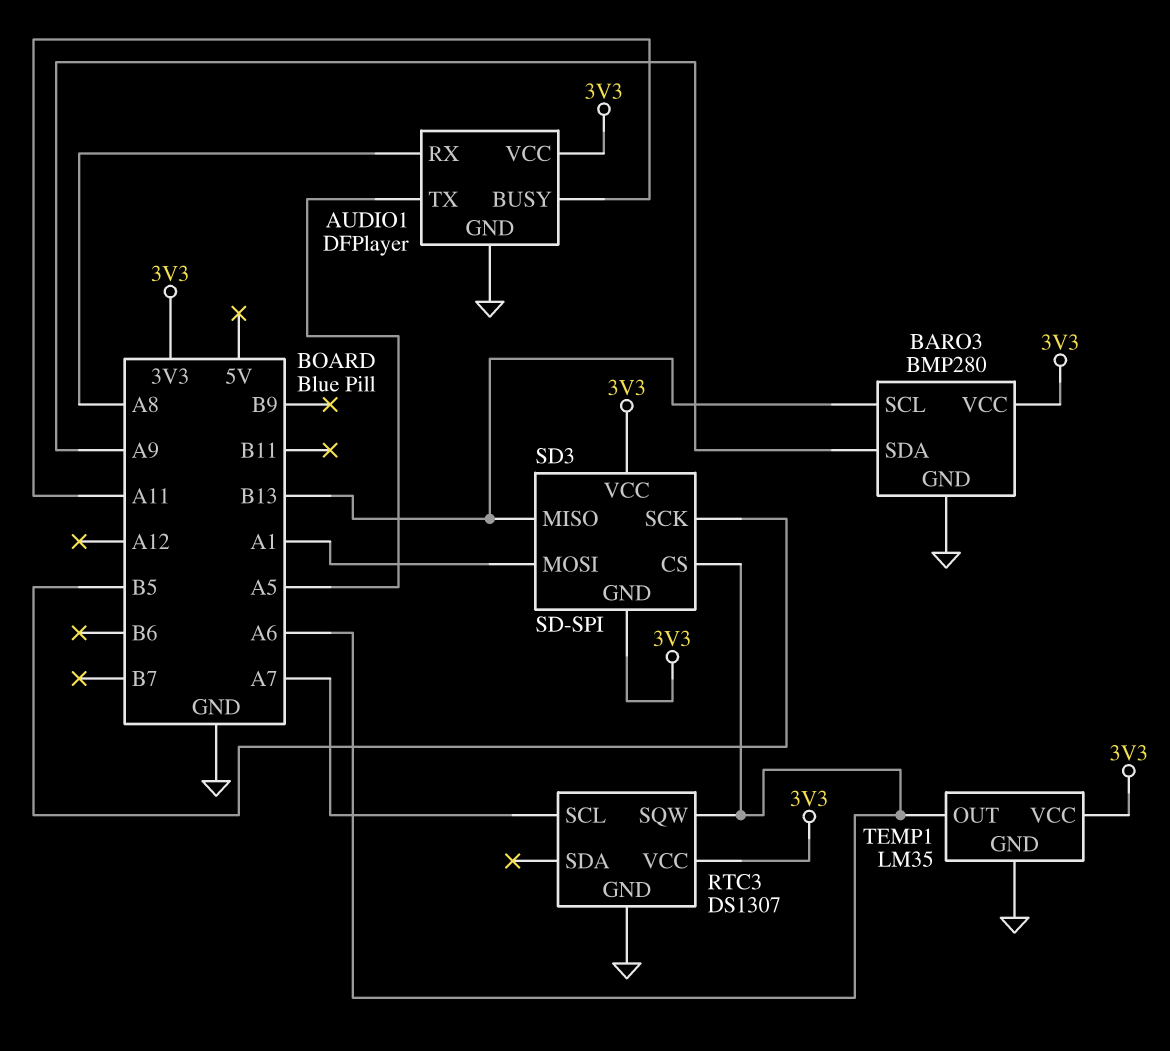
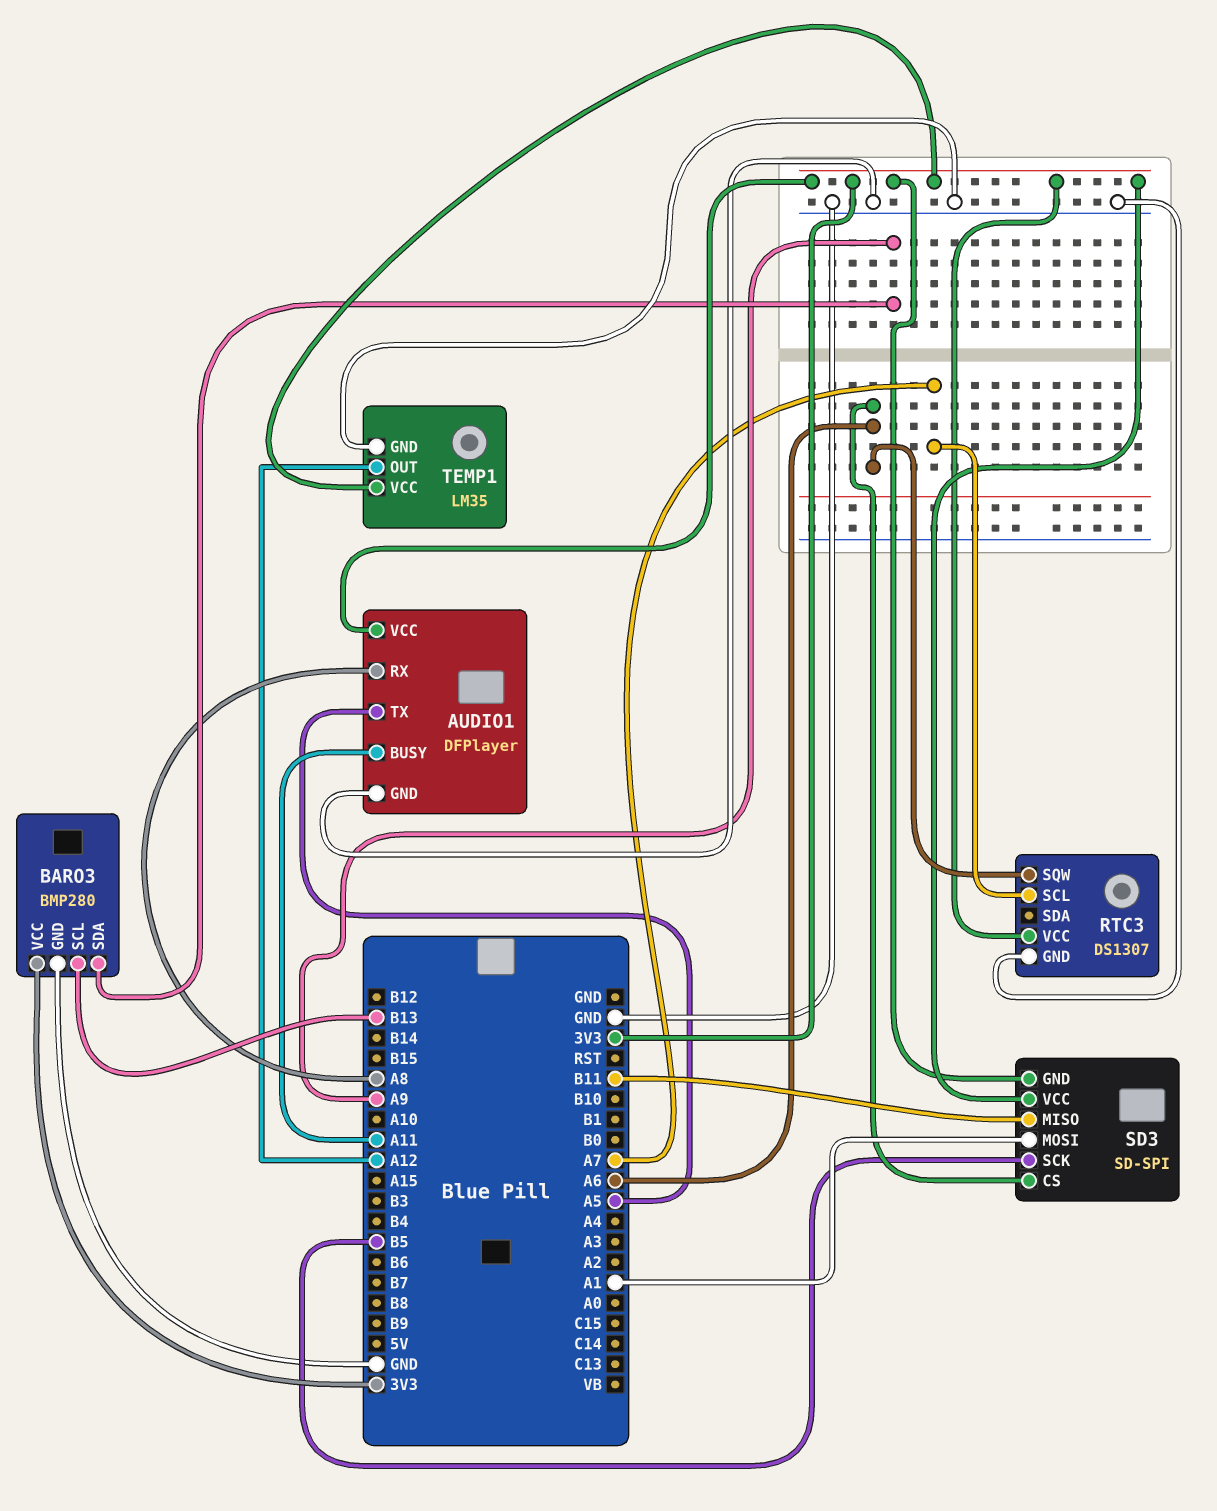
SD3 pin MISO: B13 -> B11
TEMP1 pin OUT: A6 -> A12

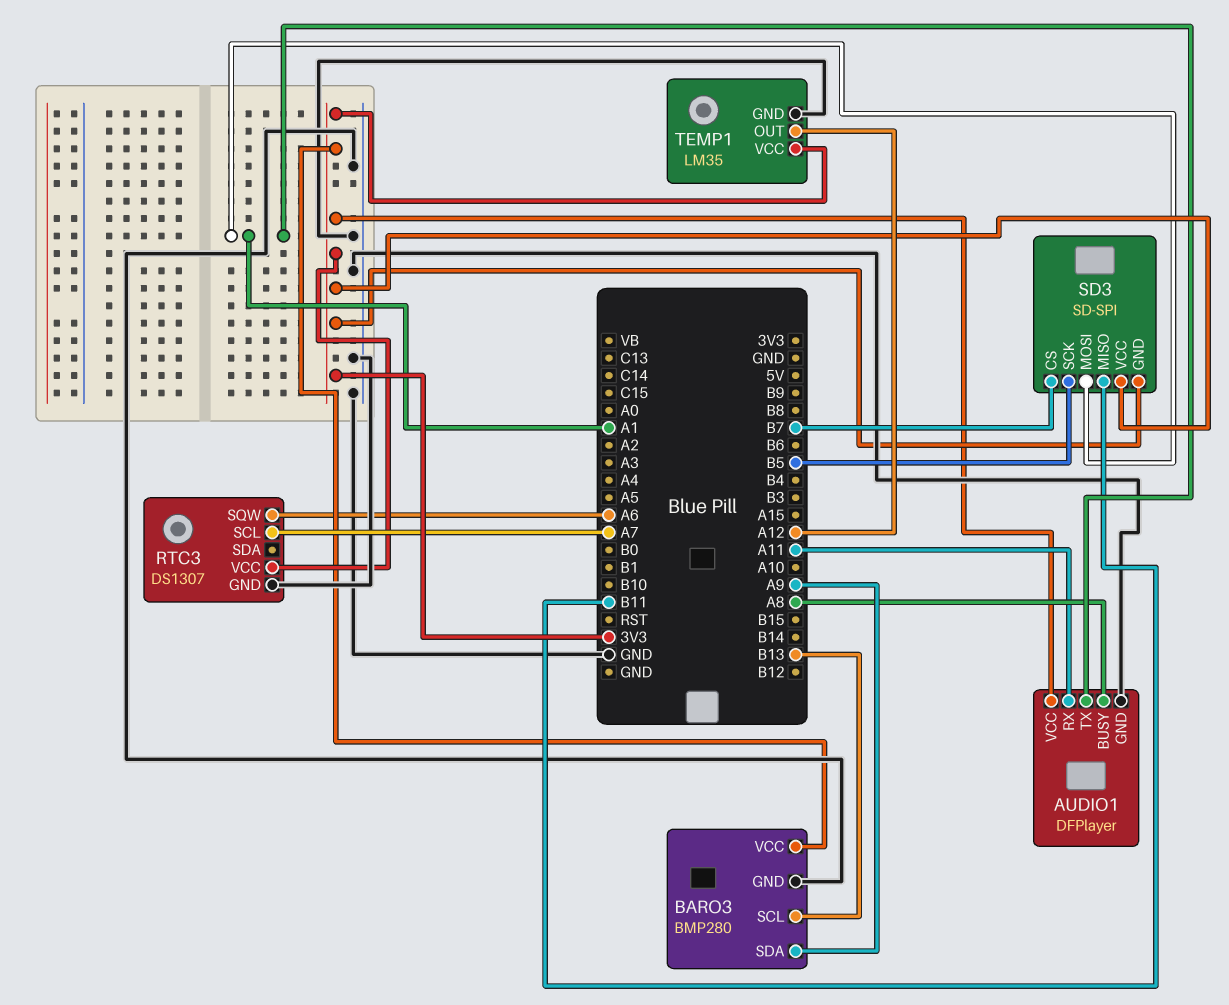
AUDIO1 pin BUSY: A11 -> A8
AUDIO1 pin RX: A8 -> A11
AUDIO1 pin TX: A5 -> A1
SD3 pin CS: A6 -> B7

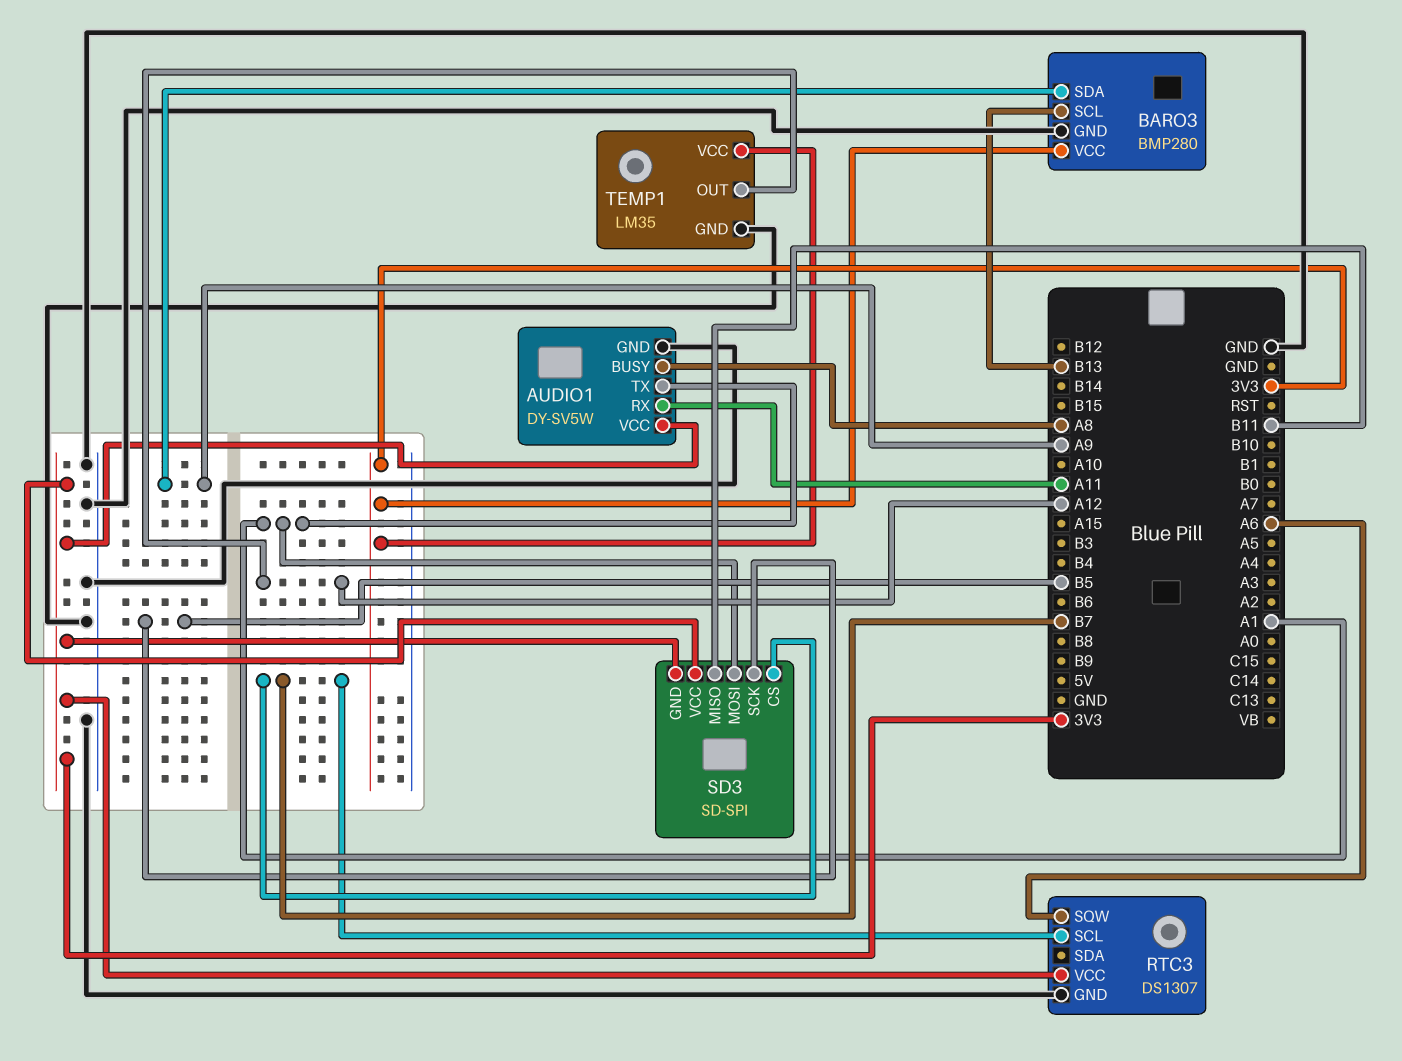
AUDIO1: DFPlayer -> DY-SV5W
RTC3 pin SCL: A7 -> B7

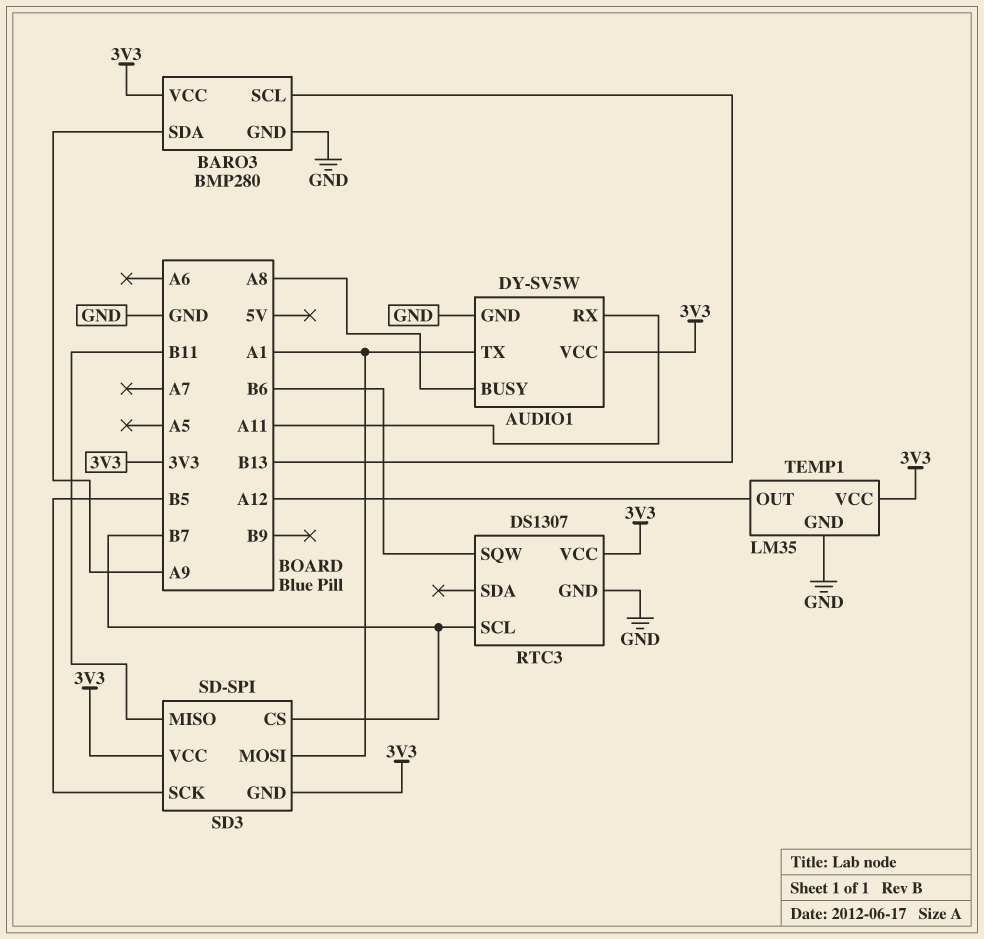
RTC3 pin SQW: A6 -> B6

